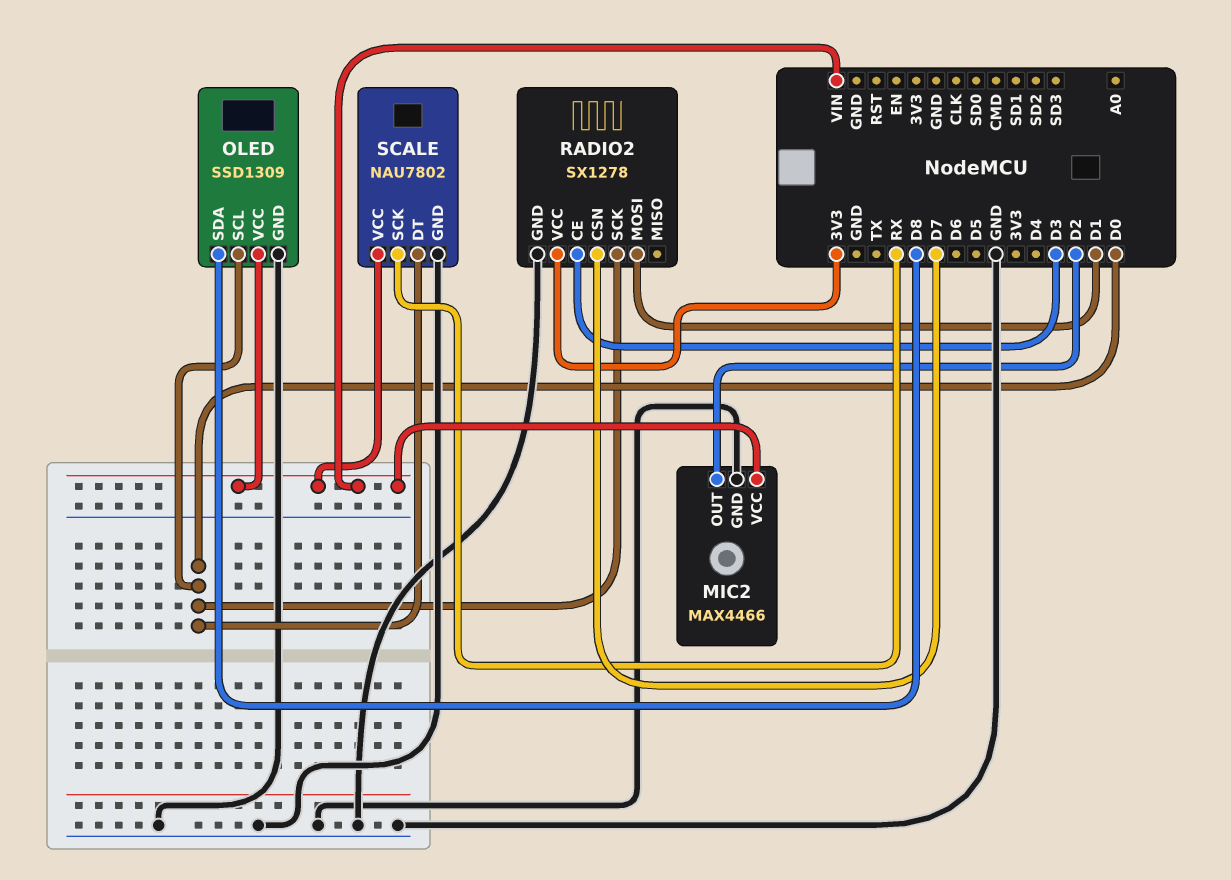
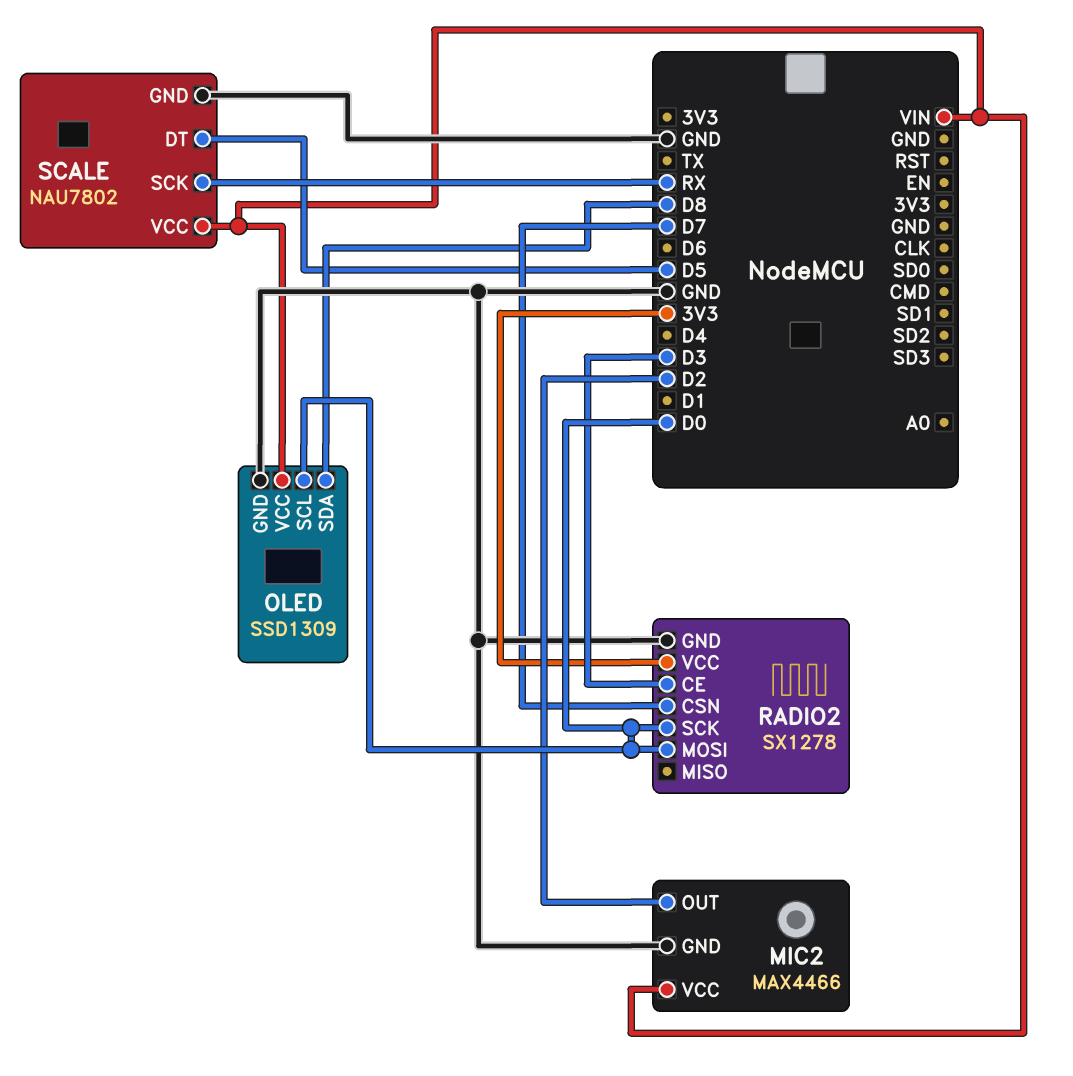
RADIO2 pin MOSI: D1 -> D0
SCALE pin DT: D0 -> D5

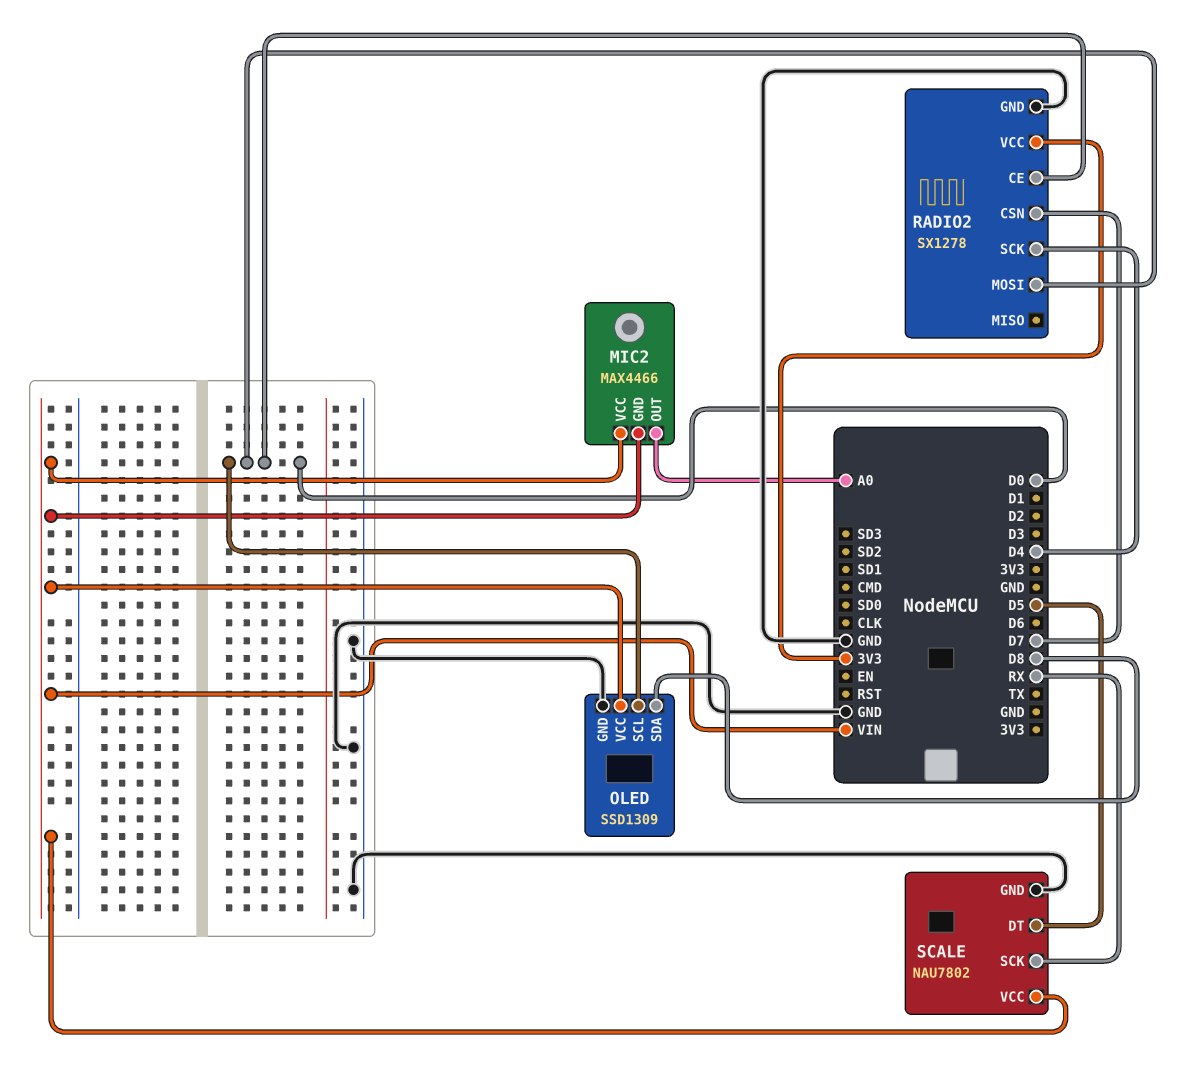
MIC2 pin GND: GND -> VIN
MIC2 pin OUT: D2 -> A0
RADIO2 pin CE: D3 -> D0
RADIO2 pin SCK: D0 -> D4

